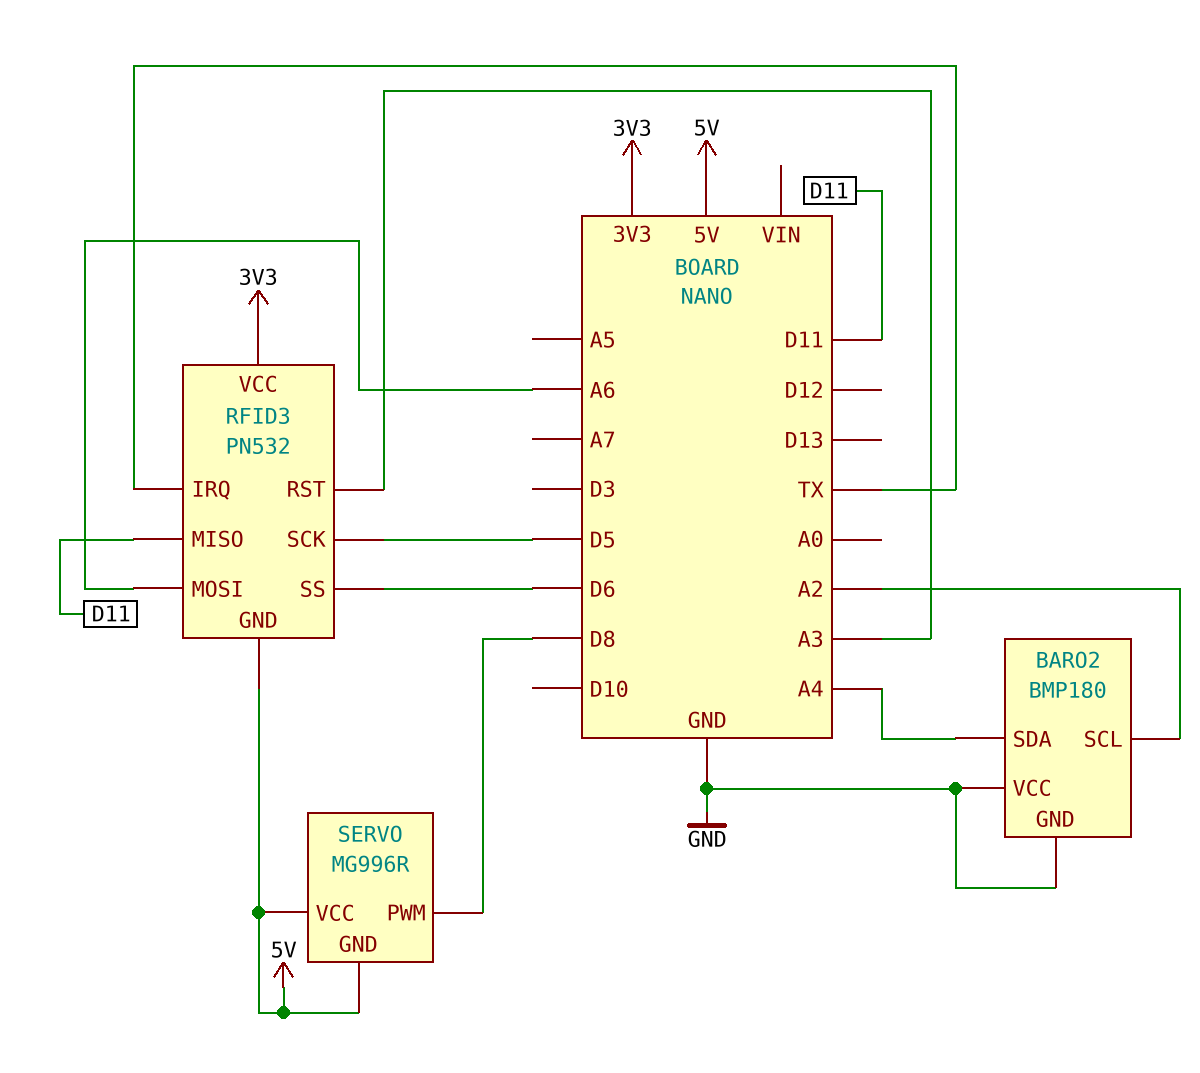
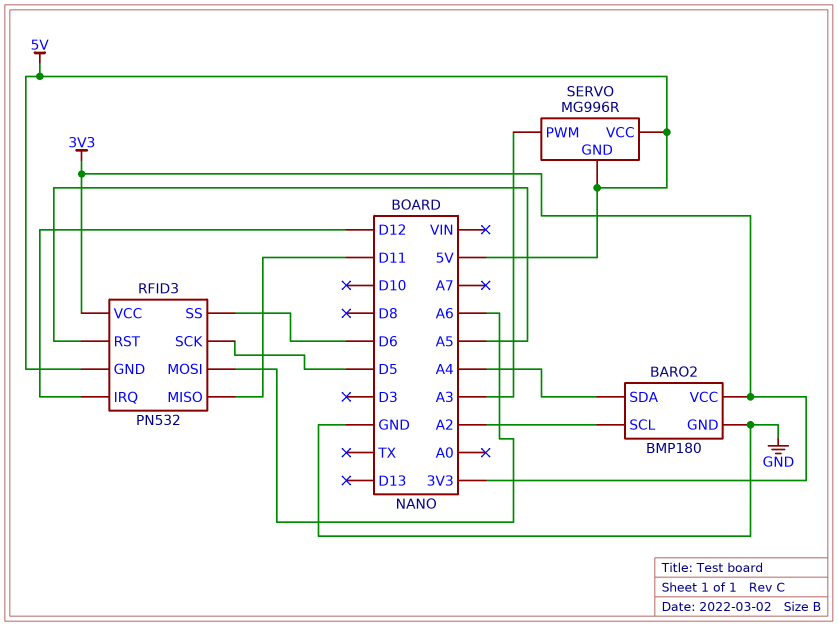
BARO2 pin VCC: GND -> 3V3
RFID3 pin IRQ: TX -> D12
RFID3 pin RST: A3 -> A5
SERVO pin PWM: D8 -> A3

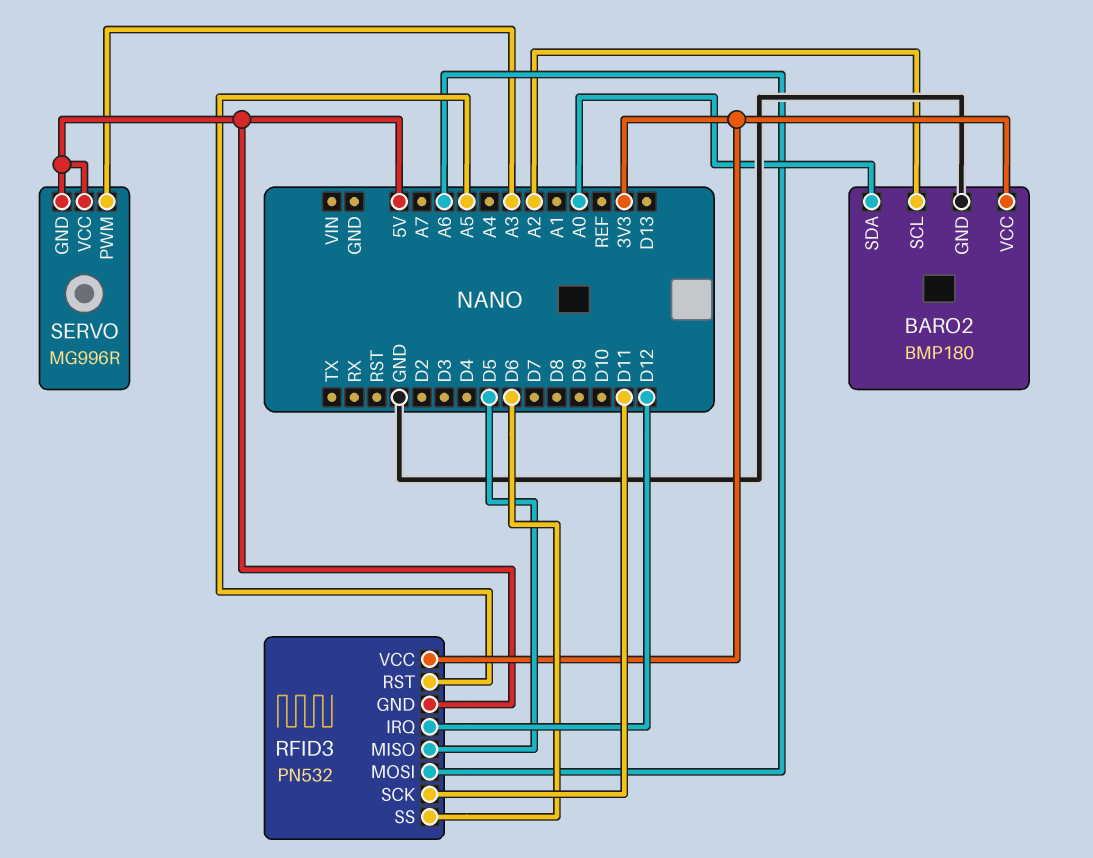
BARO2 pin SDA: A4 -> A0
RFID3 pin MISO: D11 -> D5
RFID3 pin SCK: D5 -> D11

